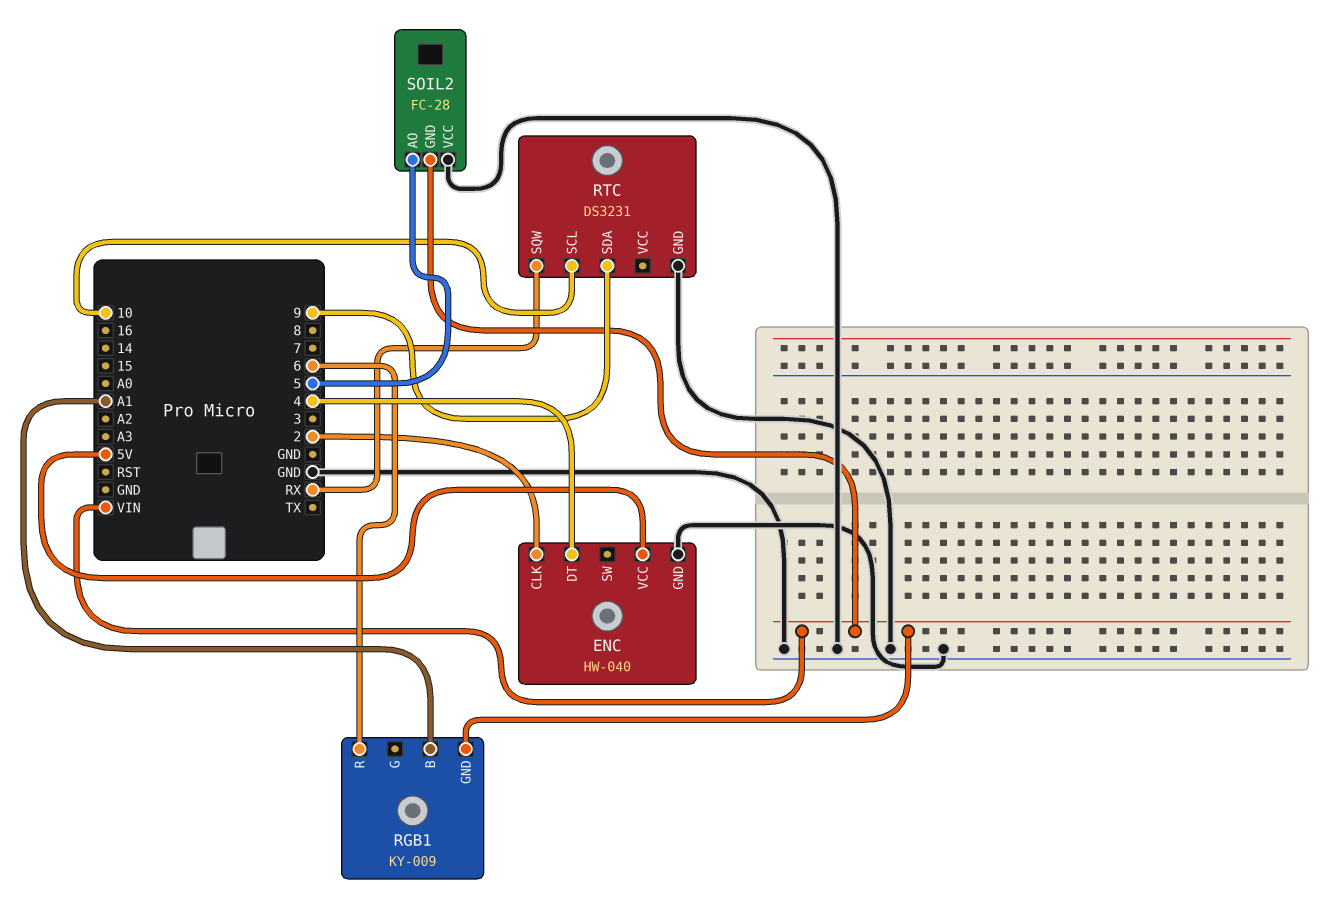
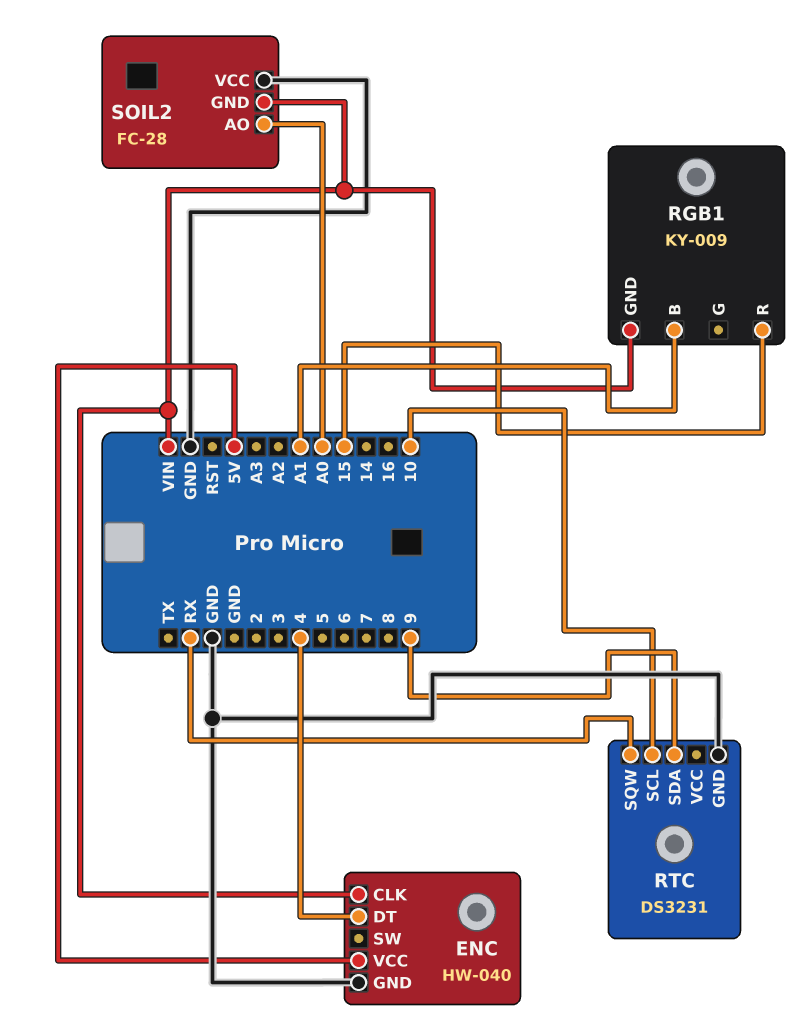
ENC pin CLK: 2 -> VIN
RGB1 pin R: 6 -> 15
SOIL2 pin AO: 5 -> A0

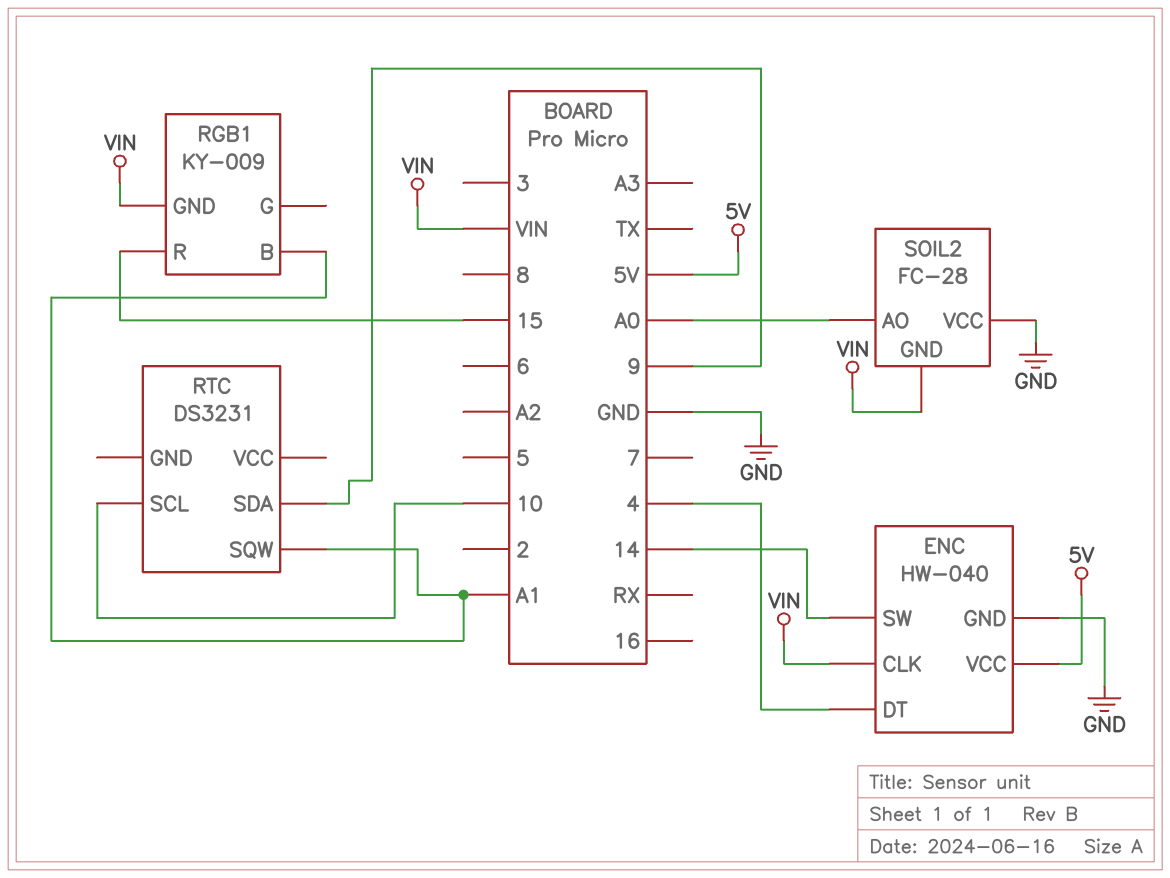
ENC pin SW: none -> 14
RTC pin GND: GND -> none
RTC pin SQW: RX -> A1

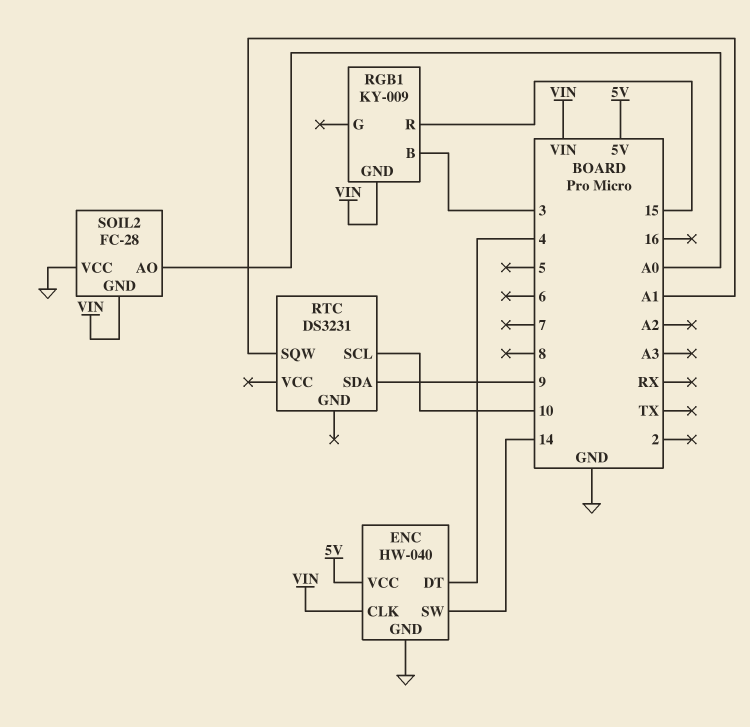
RGB1 pin B: A1 -> 3

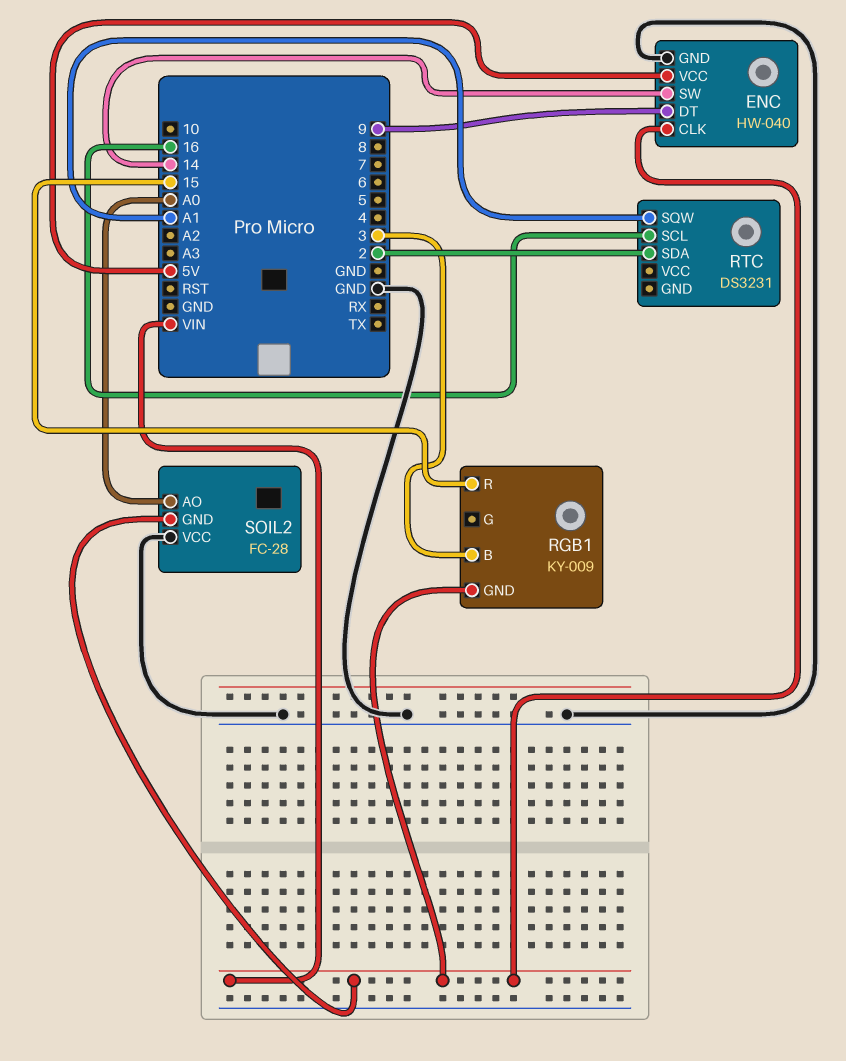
ENC pin DT: 4 -> 9
RTC pin SCL: 10 -> 16
RTC pin SDA: 9 -> 2

